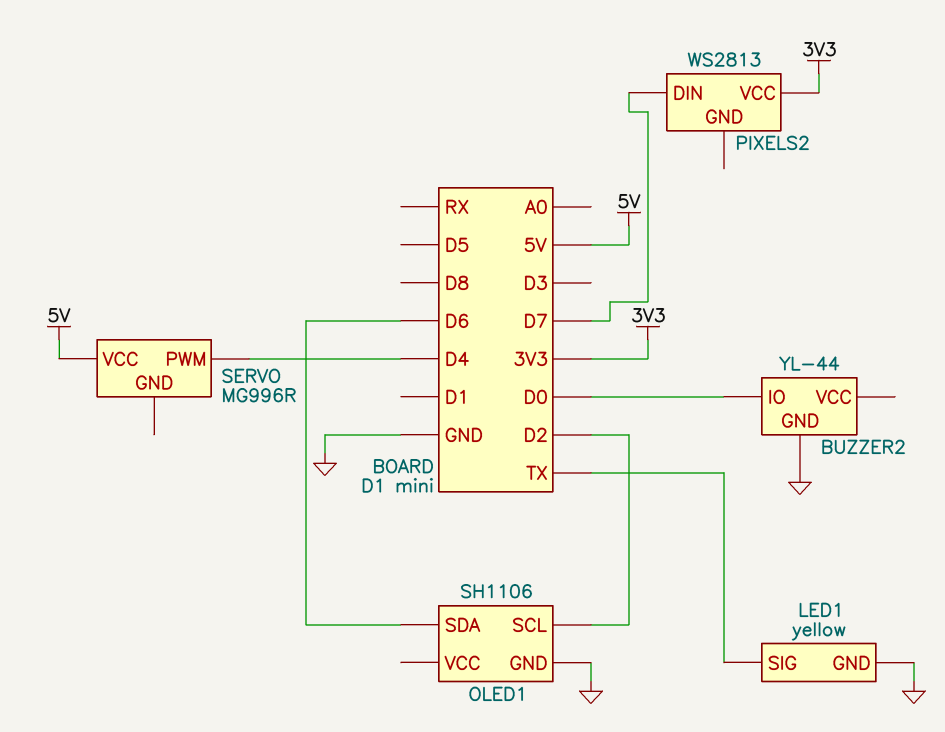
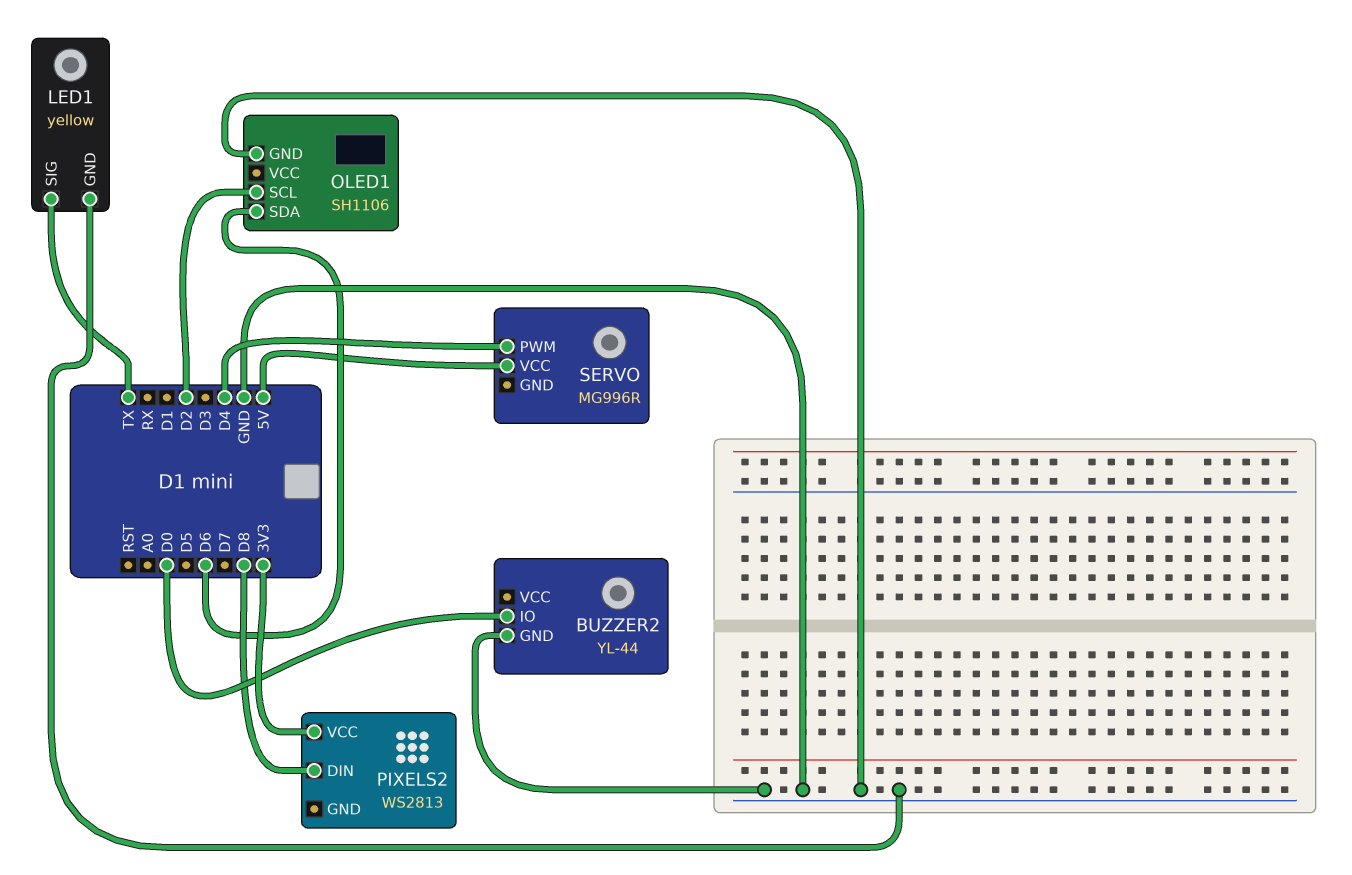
PIXELS2 pin DIN: D7 -> D8

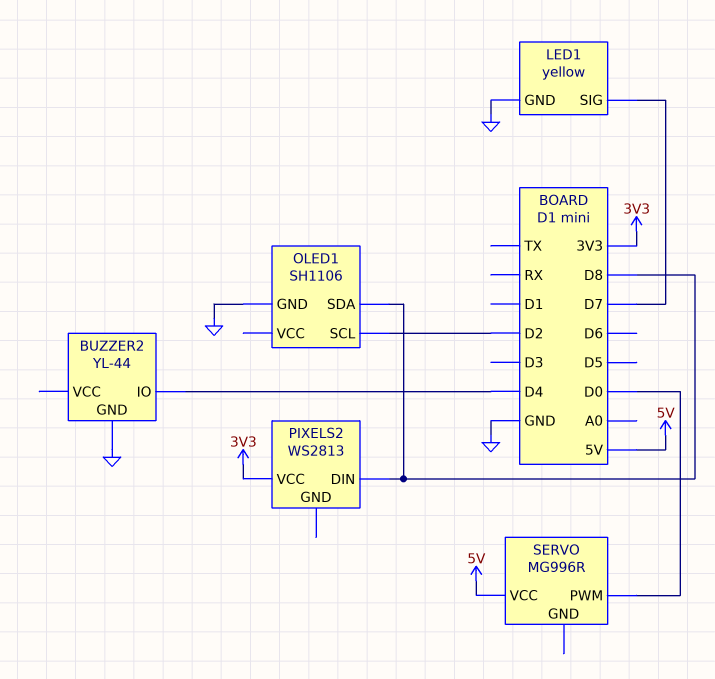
BUZZER2 pin IO: D0 -> D4
LED1 pin SIG: TX -> D7
OLED1 pin SDA: D6 -> D8
SERVO pin PWM: D4 -> D0

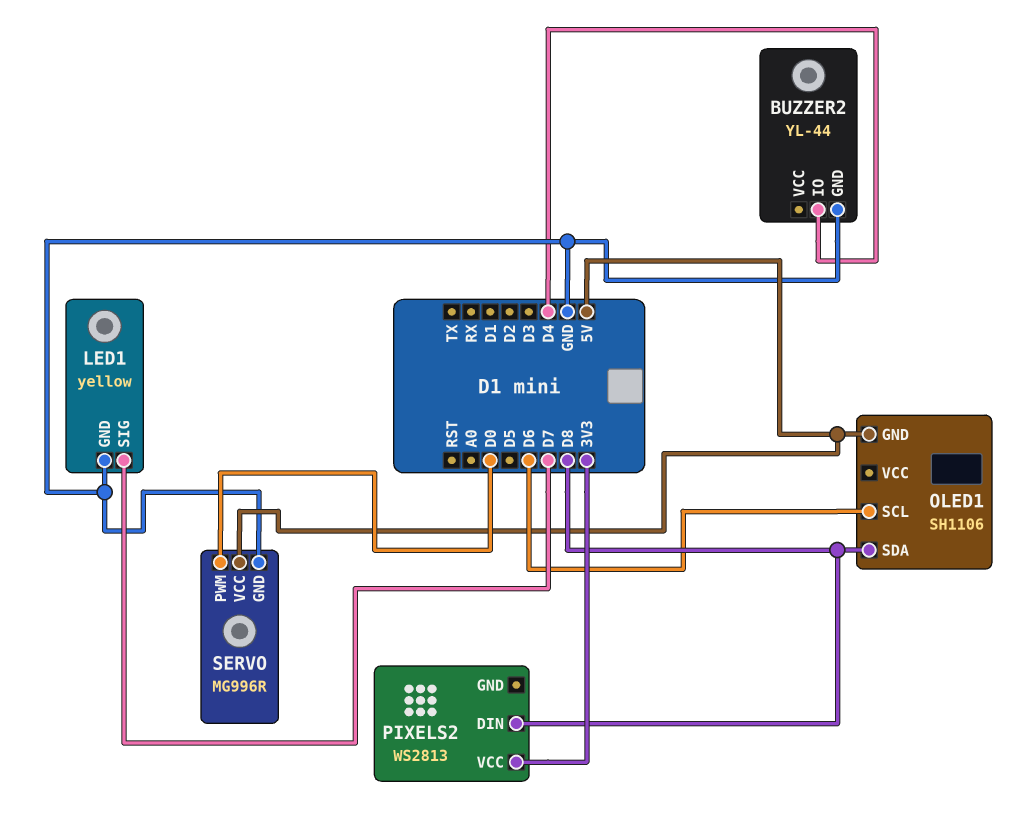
OLED1 pin GND: GND -> 5V
OLED1 pin SCL: D2 -> D6
SERVO pin GND: none -> GND

